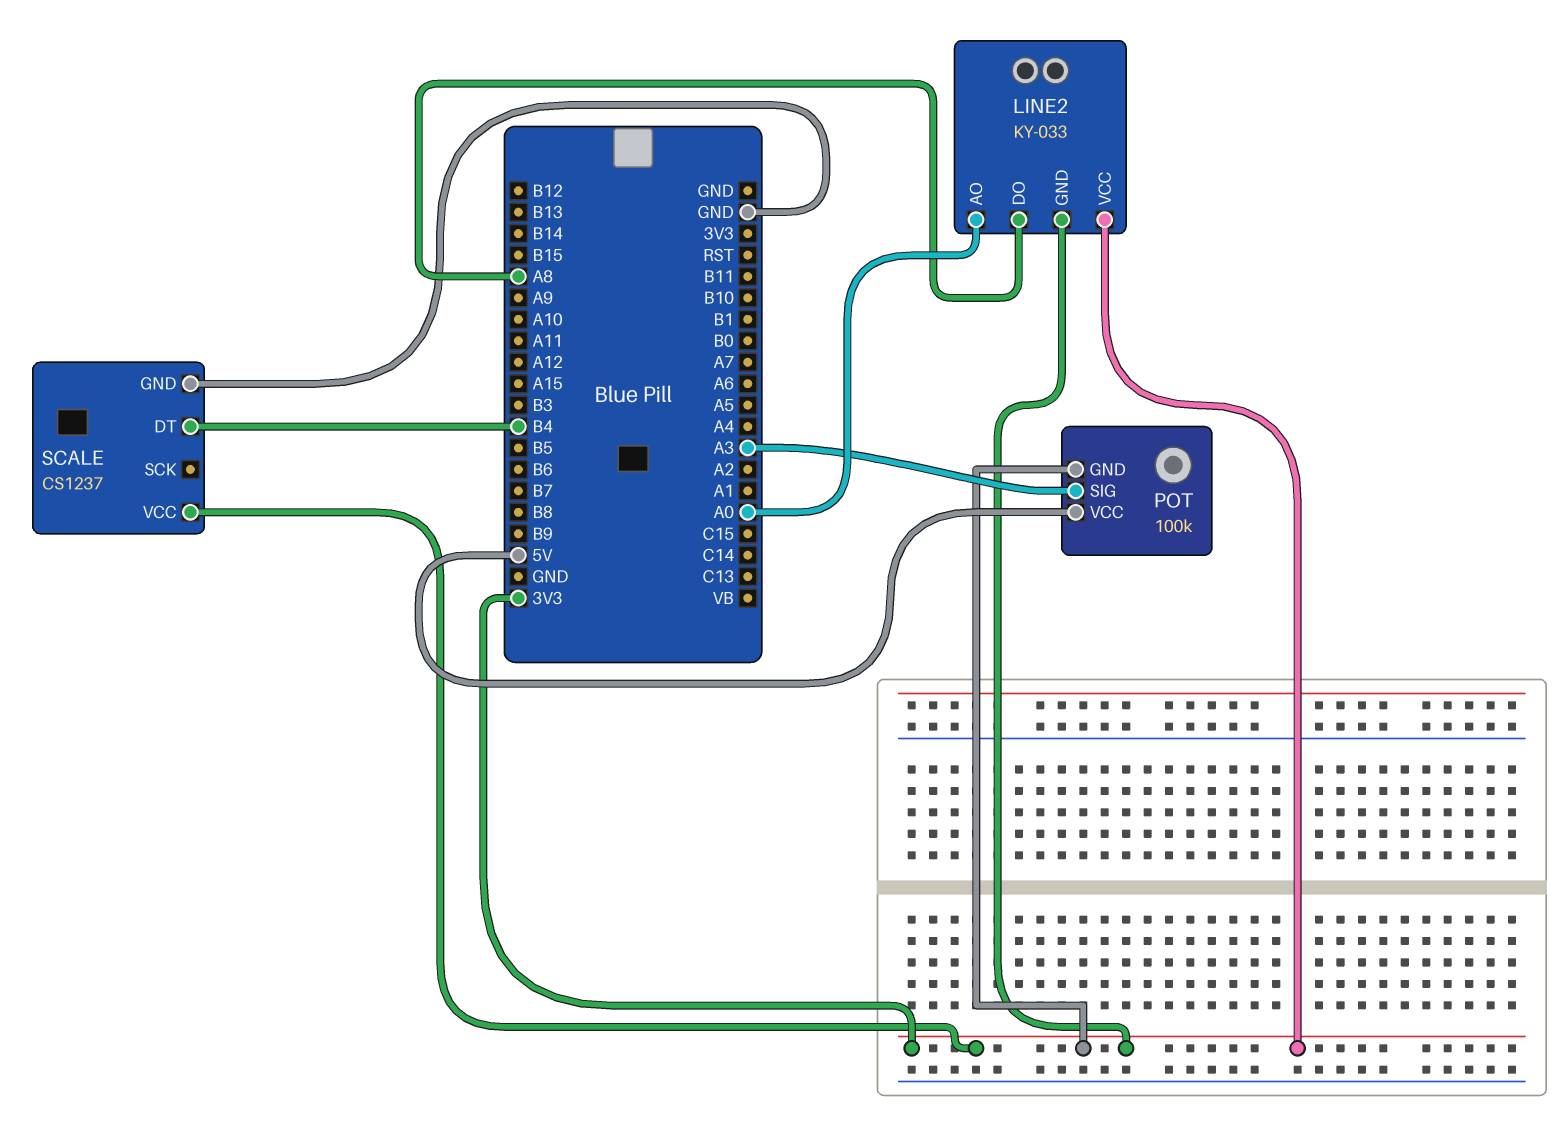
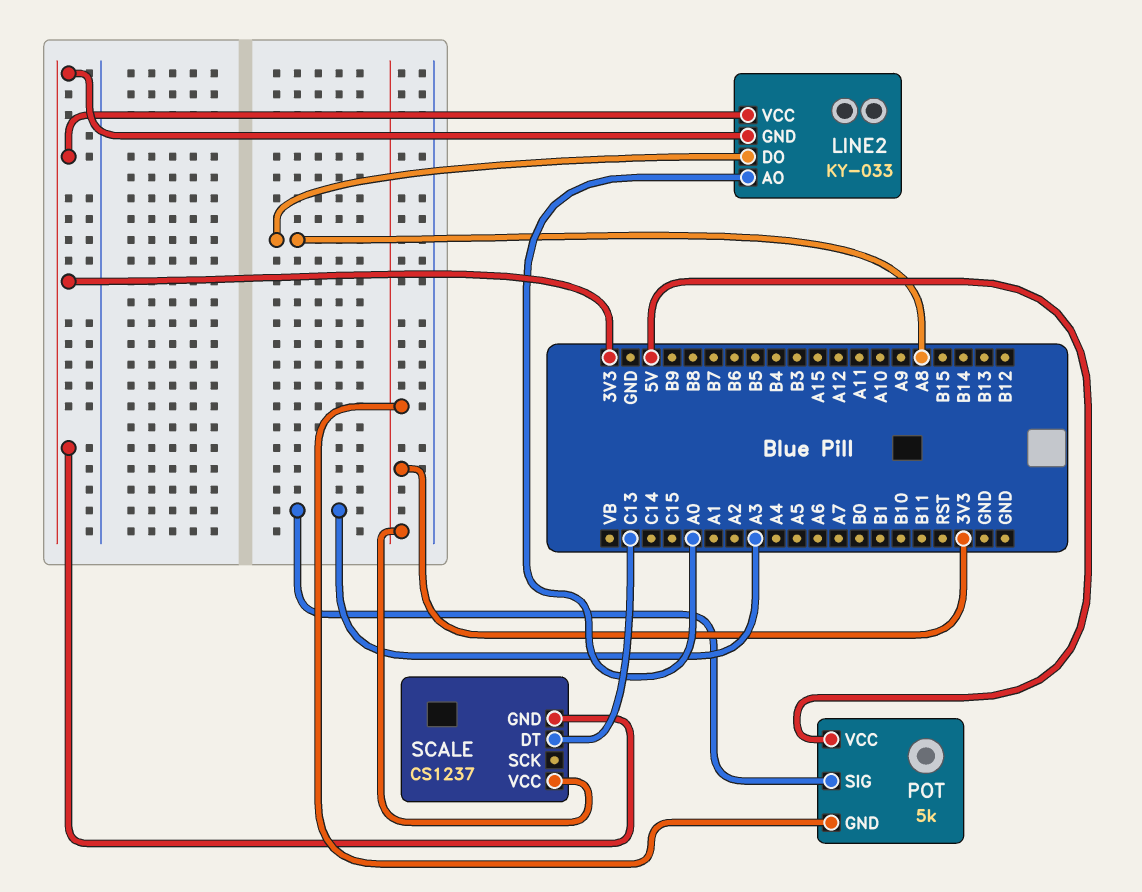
POT: 100k -> 5k
SCALE pin DT: B4 -> C13
SCALE pin GND: GND -> 3V3

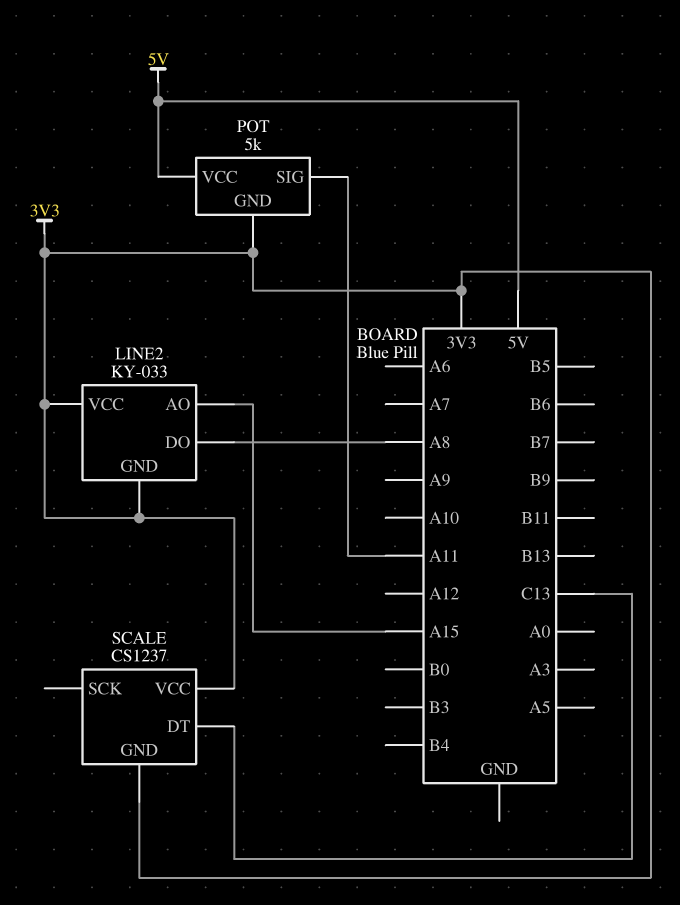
LINE2 pin AO: A0 -> A15
POT pin SIG: A3 -> A11

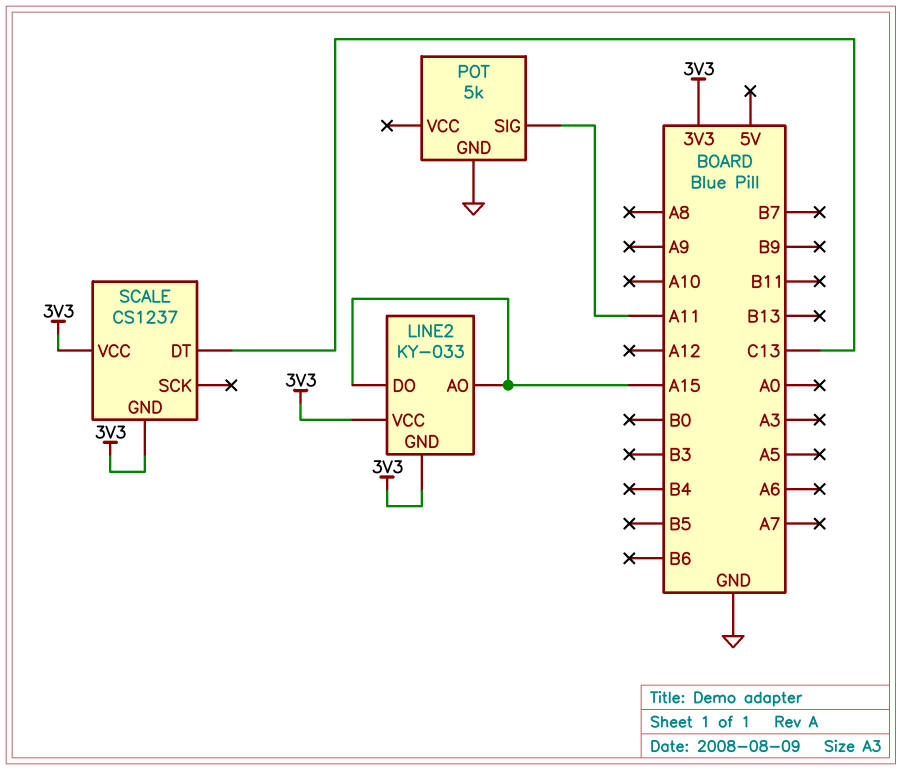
LINE2 pin DO: A8 -> A15
POT pin GND: 3V3 -> GND
POT pin VCC: 5V -> none

